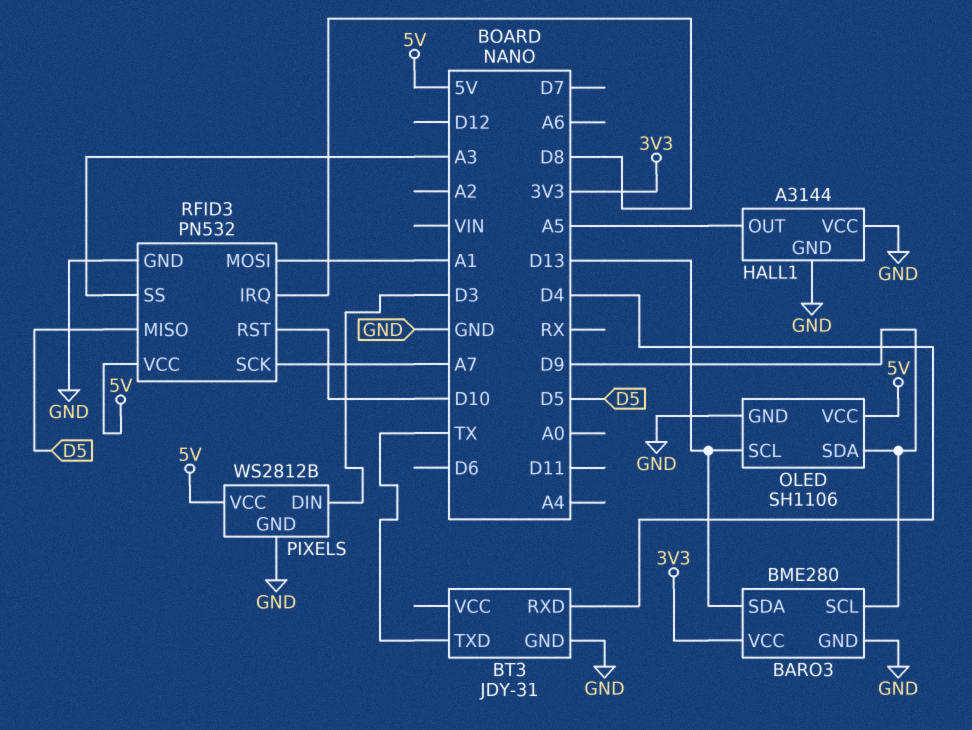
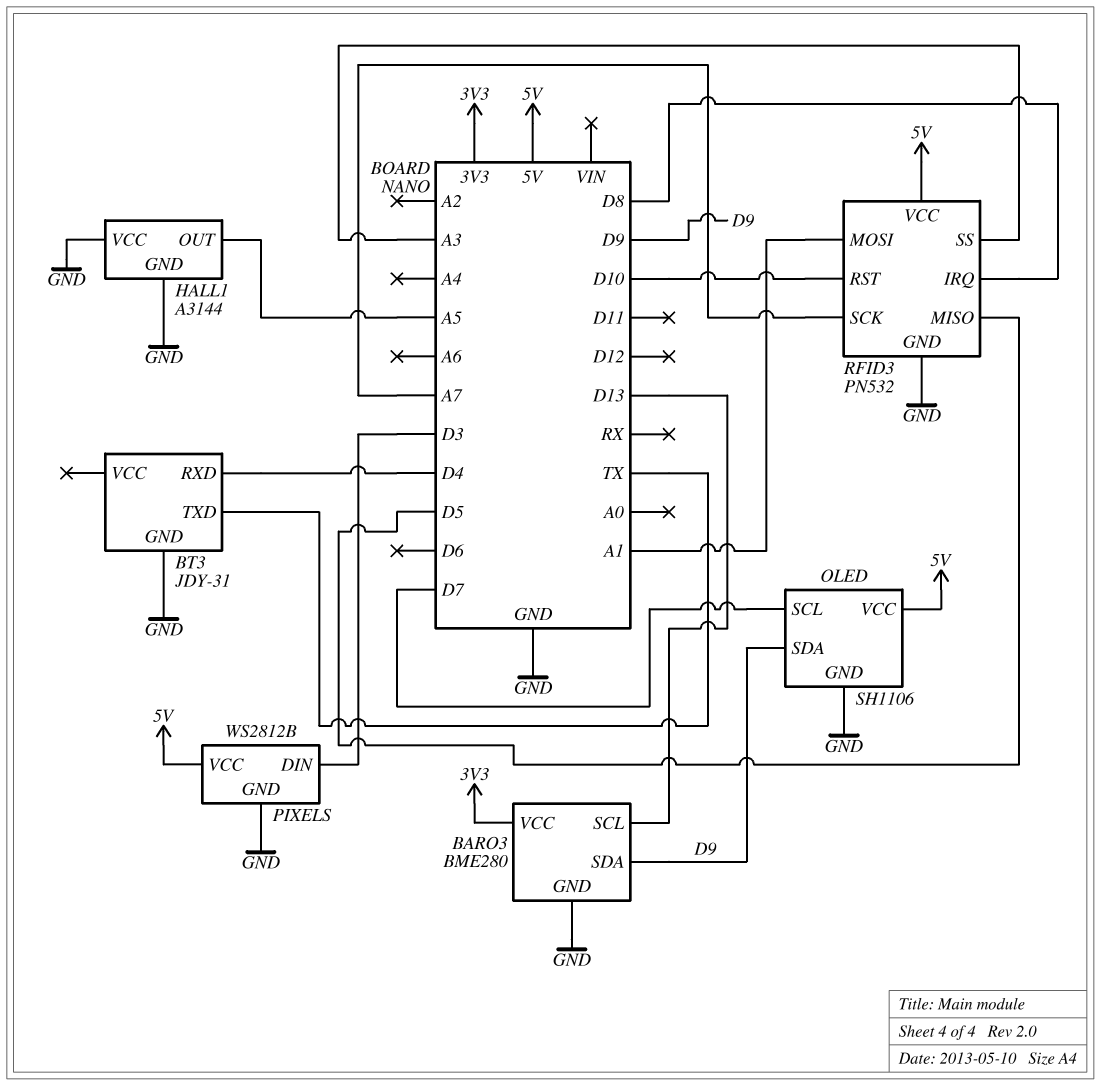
BARO3 pin SCL: D9 -> D13
BARO3 pin SDA: D13 -> D9
OLED pin SCL: D13 -> D7

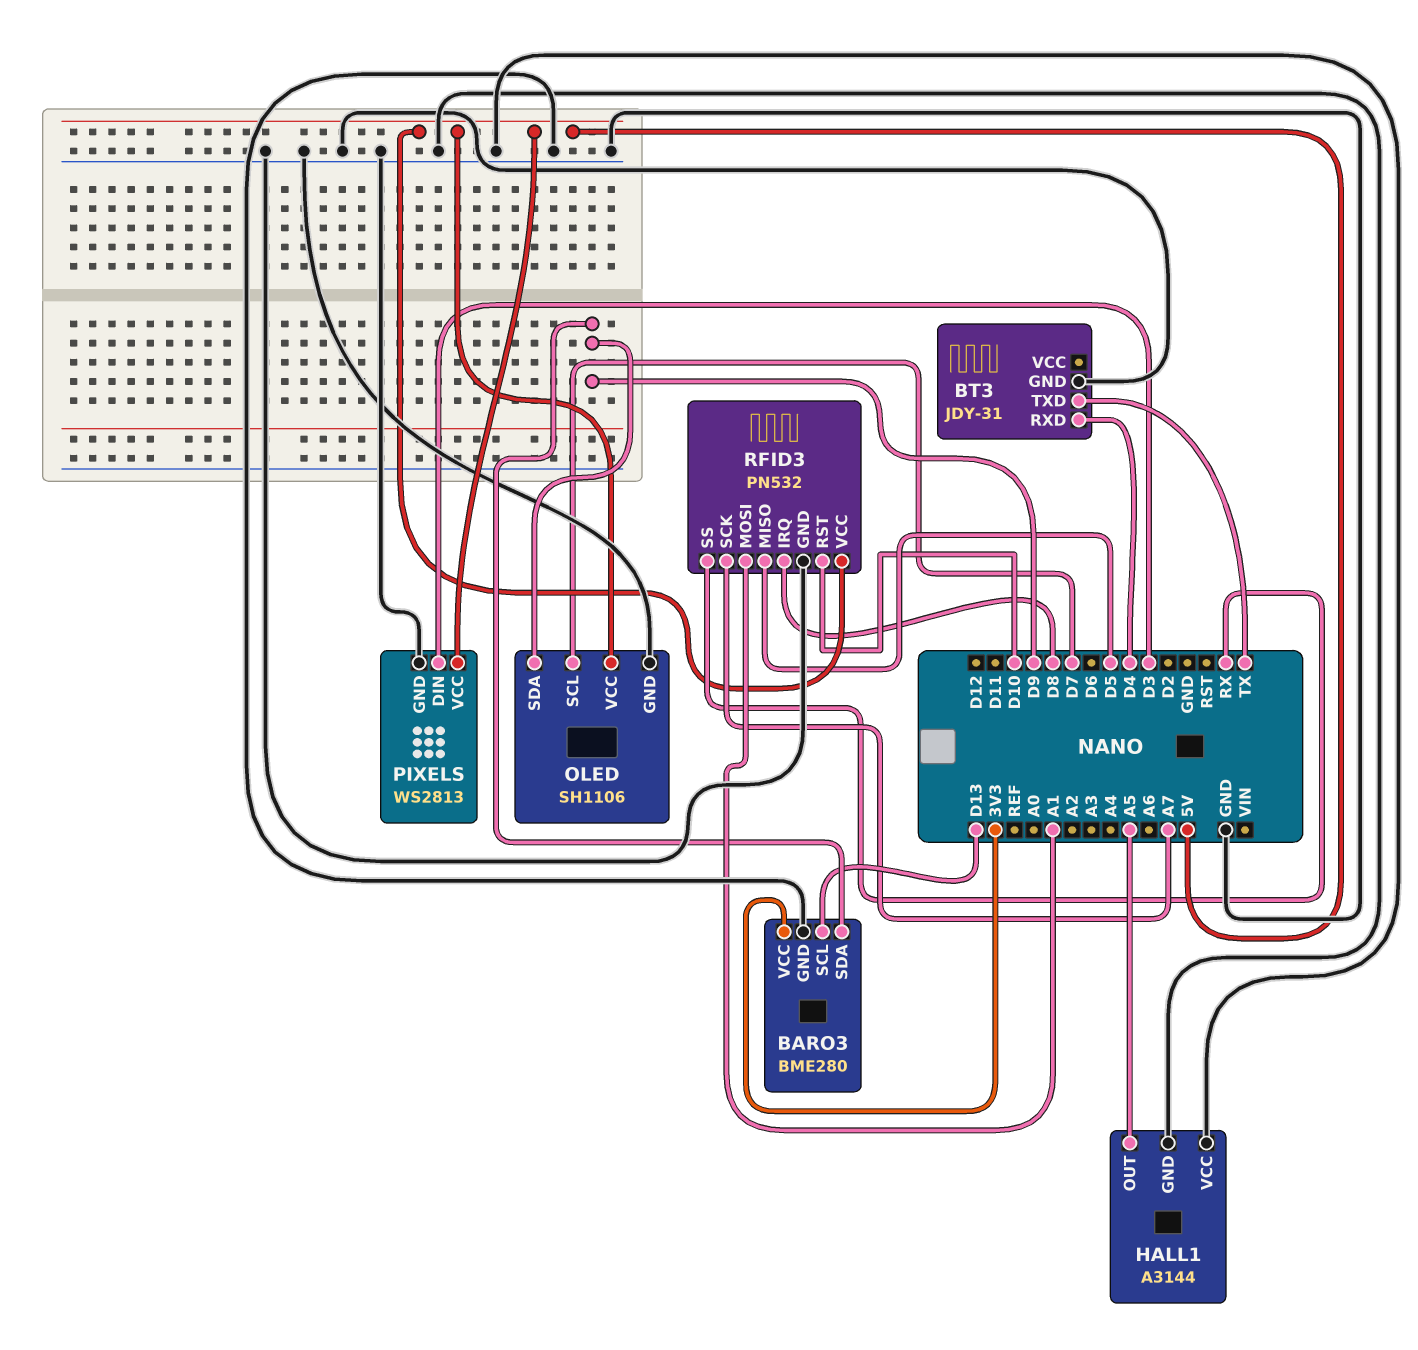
PIXELS: WS2812B -> WS2813
RFID3 pin SS: A3 -> RX

